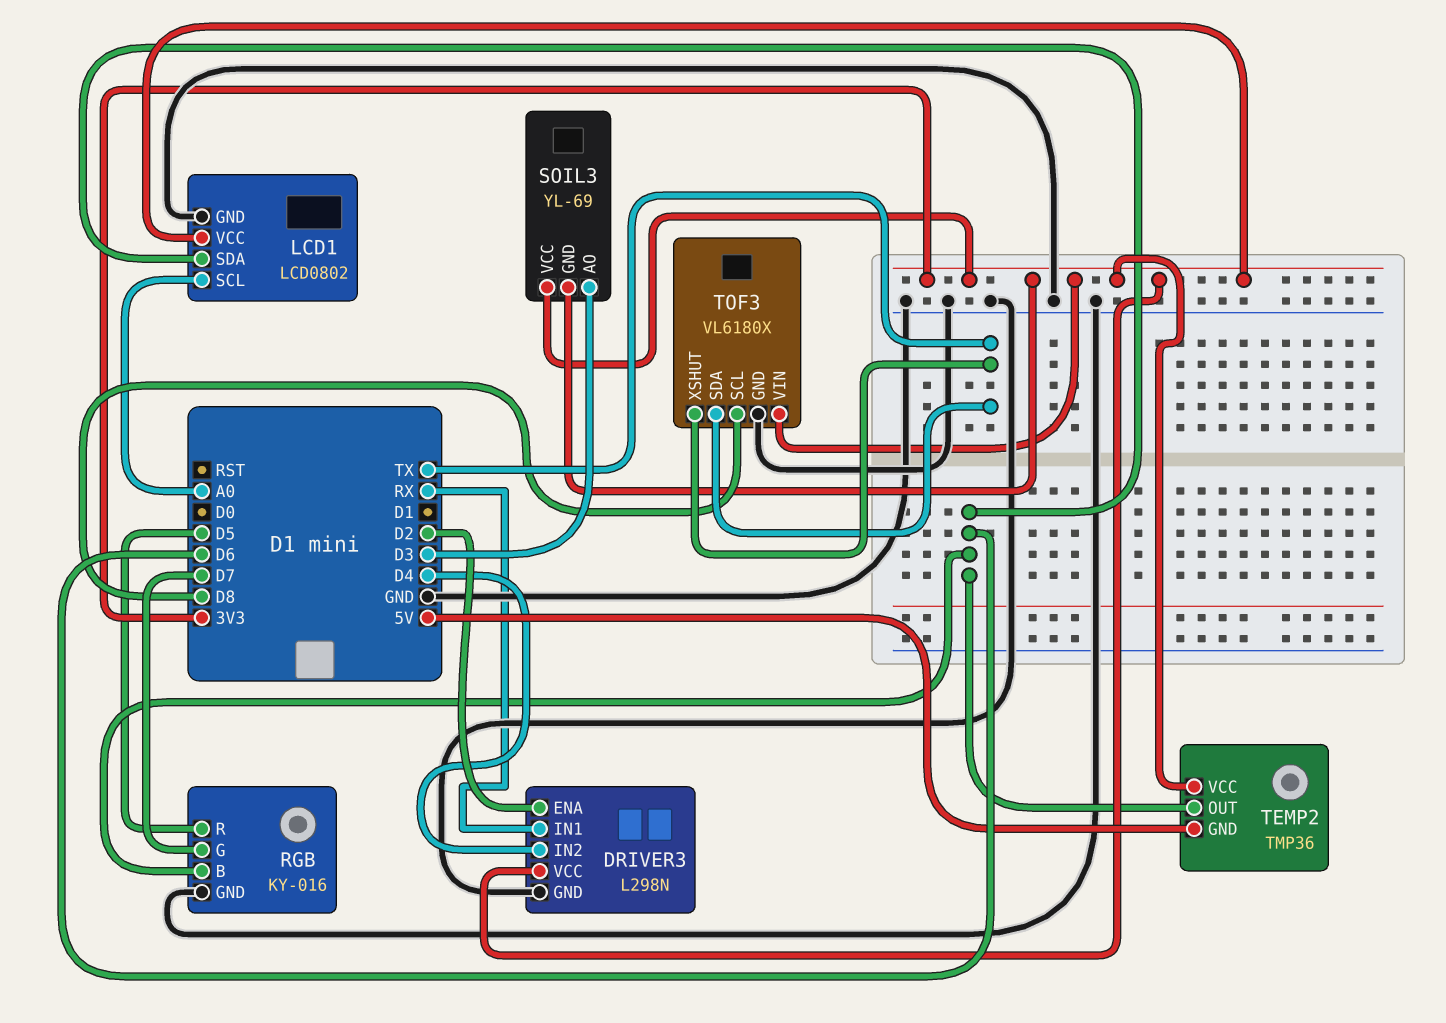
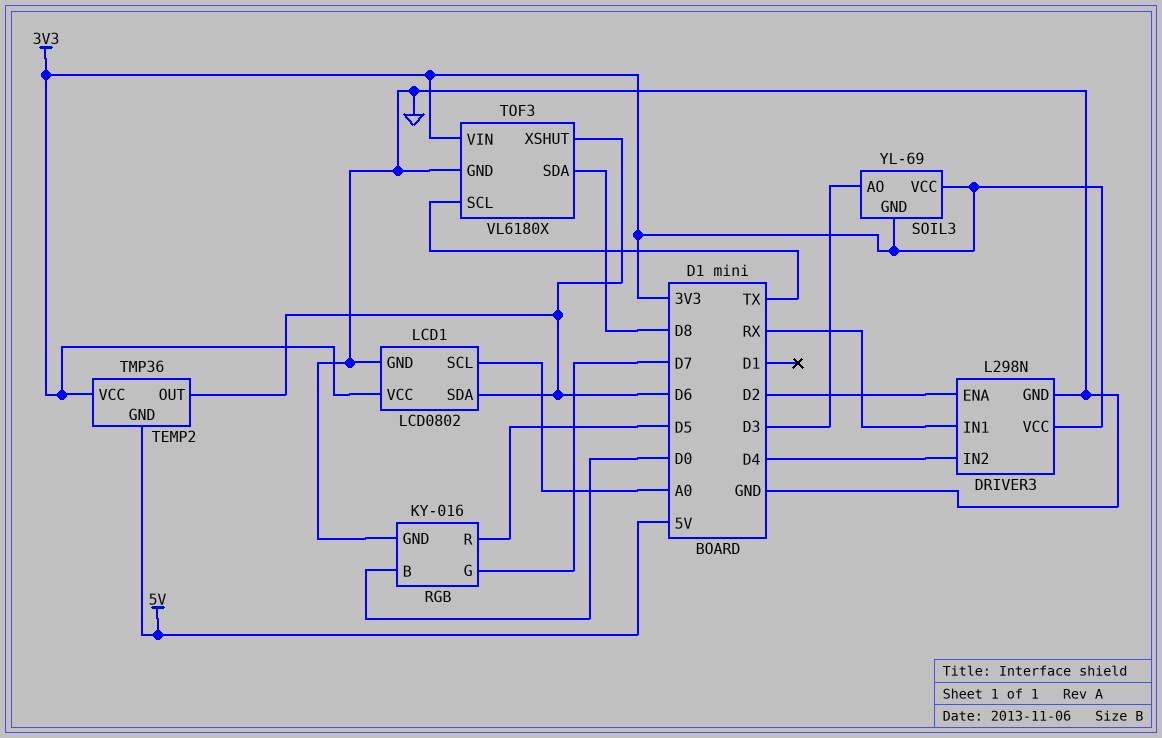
RGB pin B: D6 -> D0
TOF3 pin SCL: D8 -> TX
TOF3 pin SDA: TX -> D8
TOF3 pin XSHUT: TX -> D6

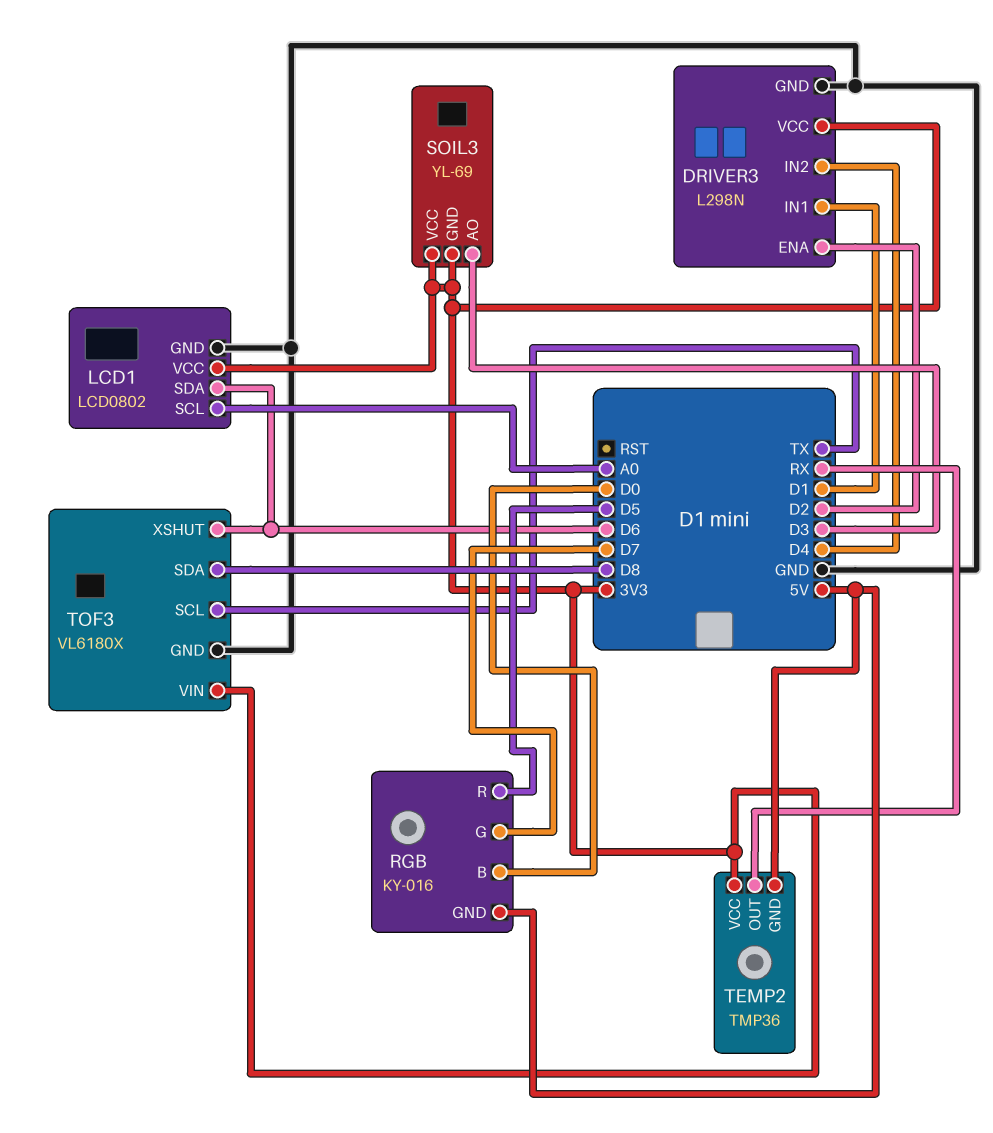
DRIVER3 pin IN1: RX -> D1
RGB pin GND: GND -> 5V
TEMP2 pin OUT: D6 -> RX

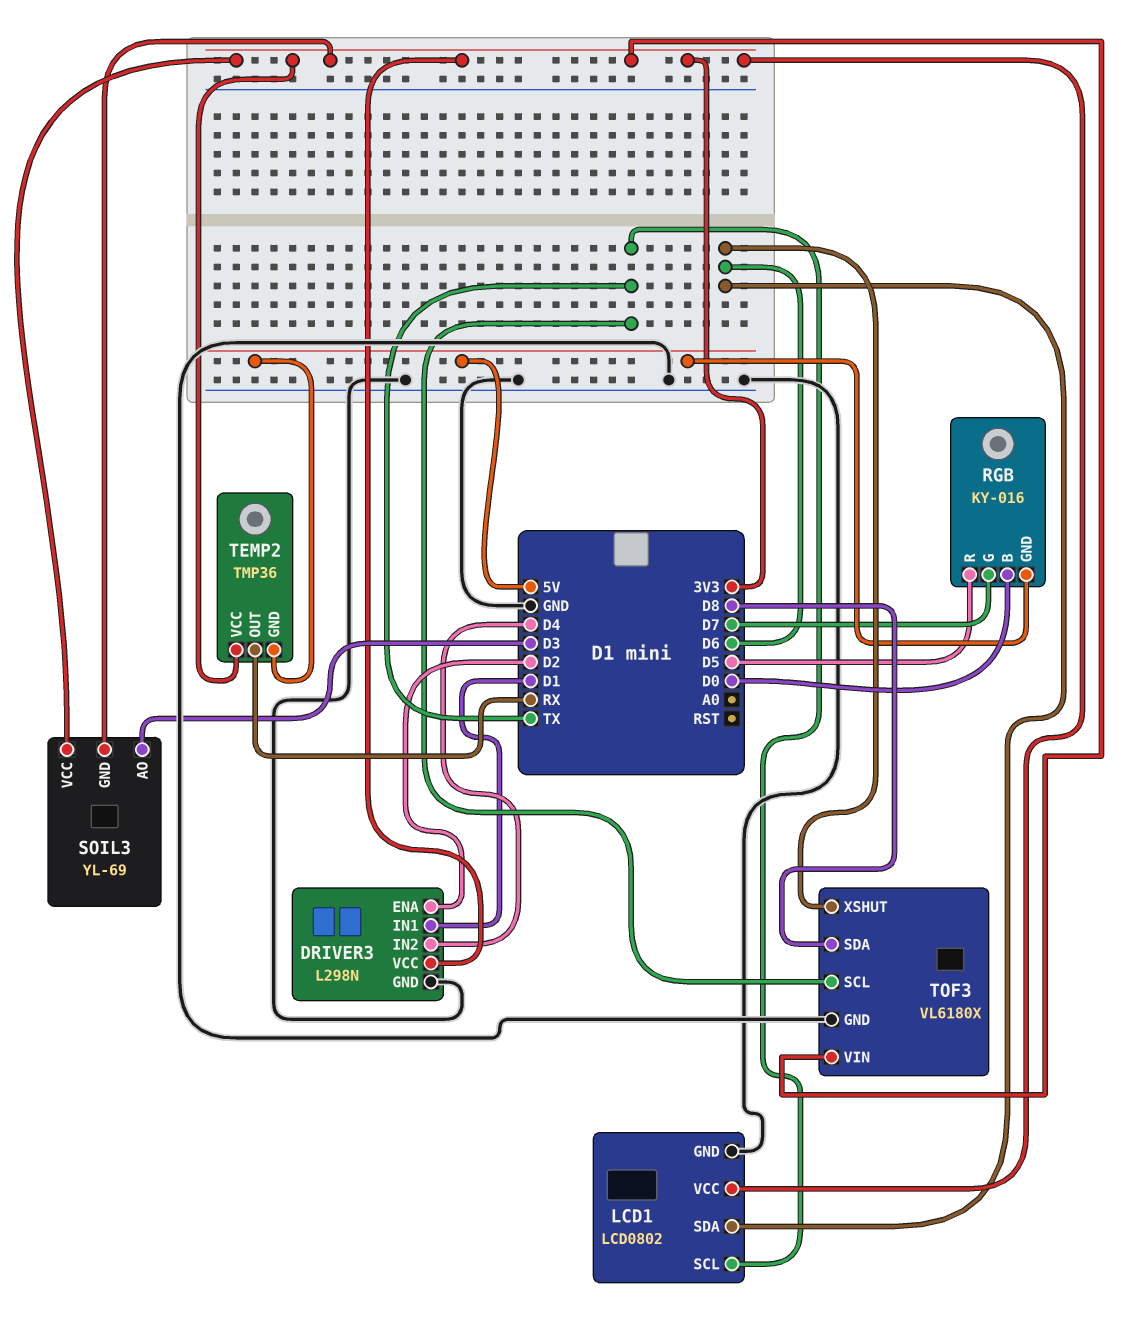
LCD1 pin SCL: A0 -> TX

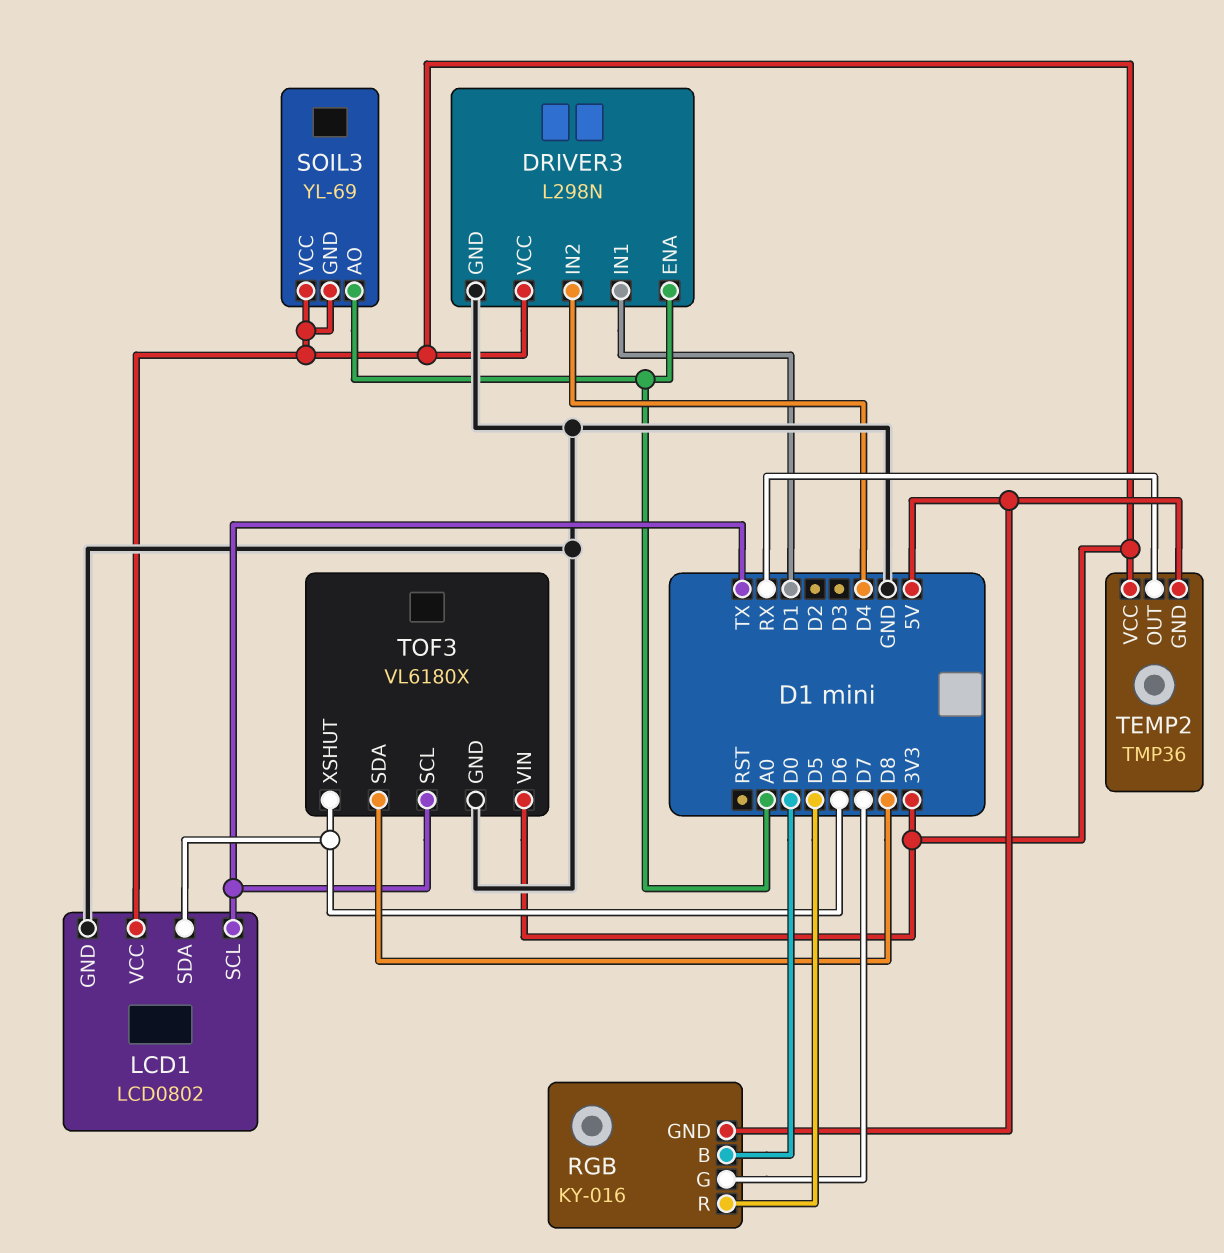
DRIVER3 pin ENA: D2 -> A0
SOIL3 pin AO: D3 -> A0

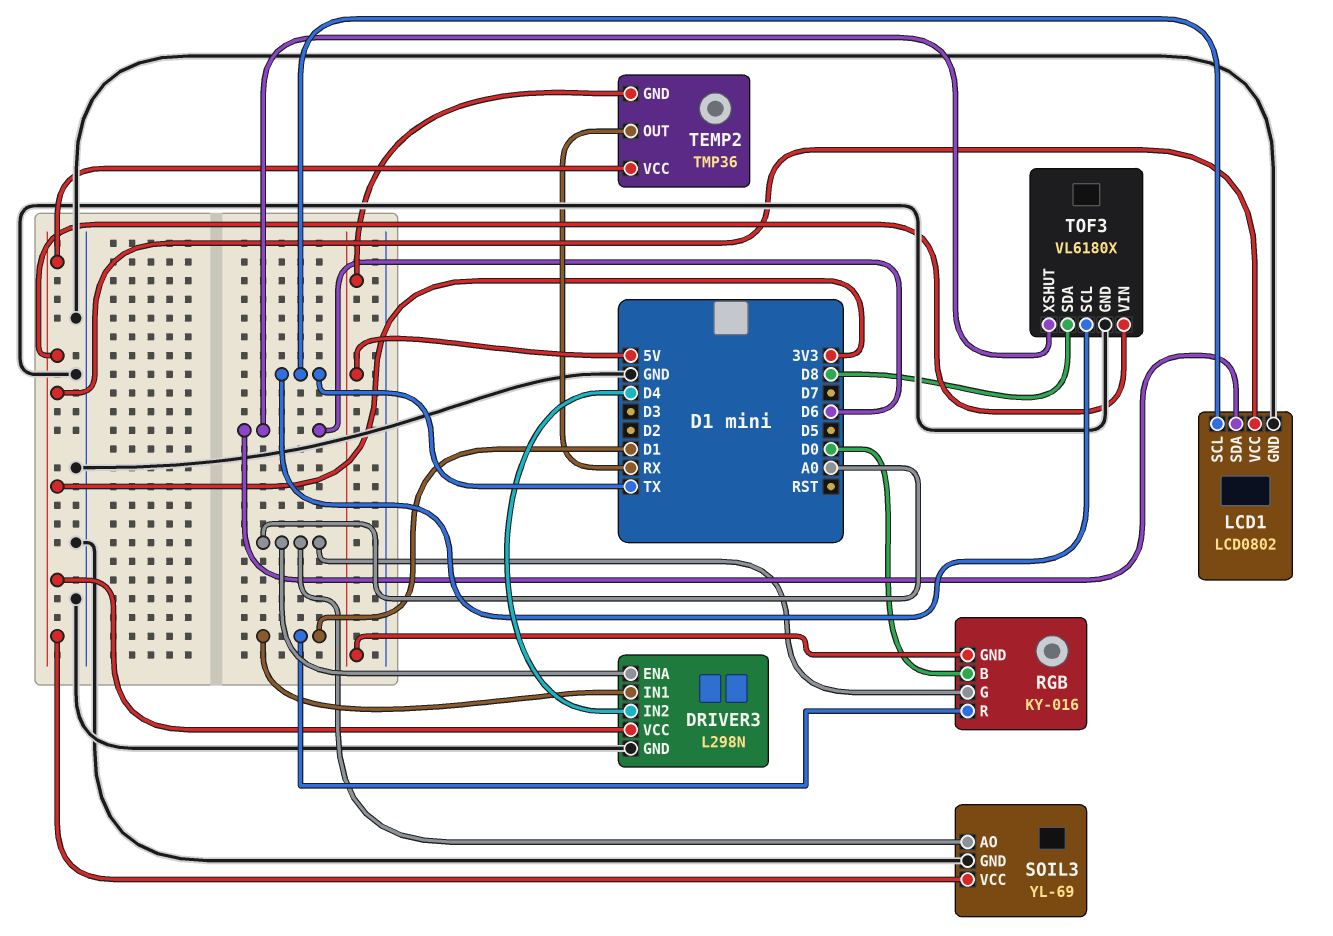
RGB pin G: D7 -> A0
RGB pin R: D5 -> D1
SOIL3 pin GND: 3V3 -> GND

